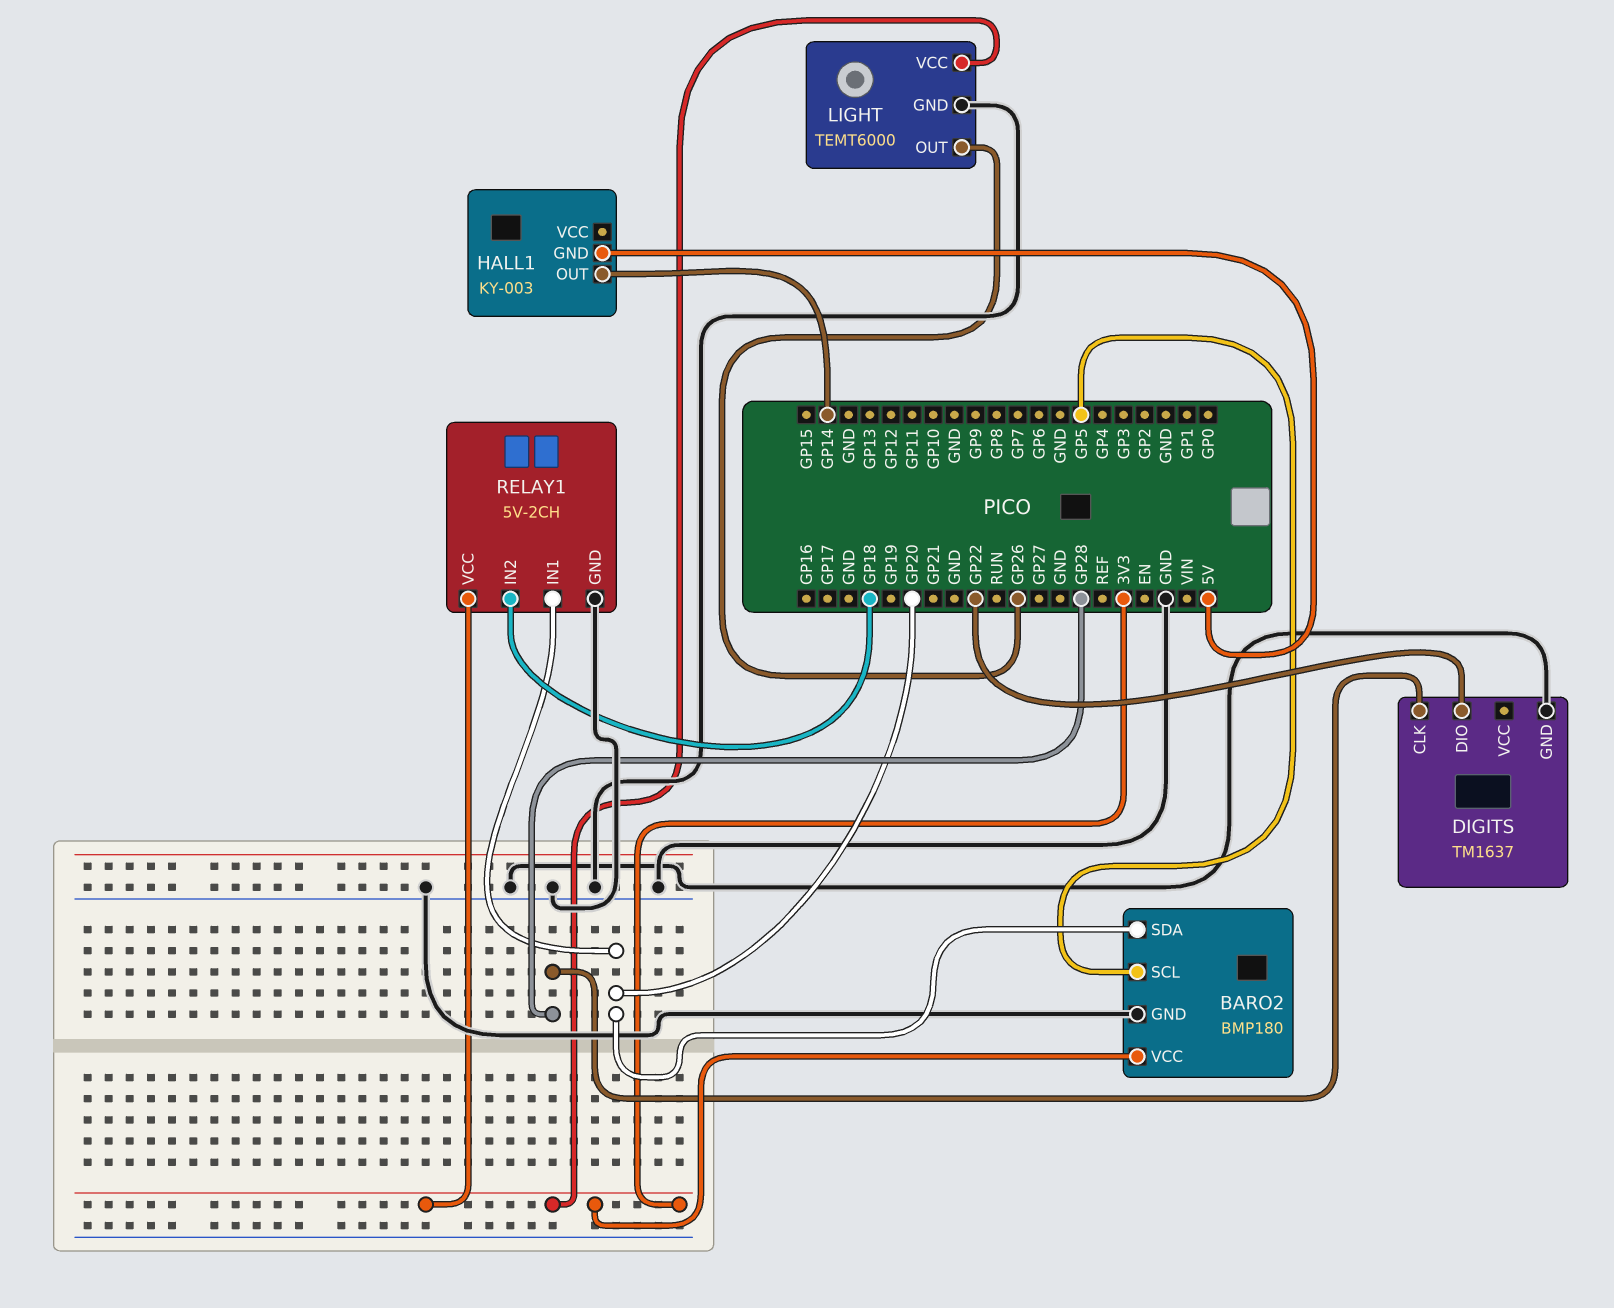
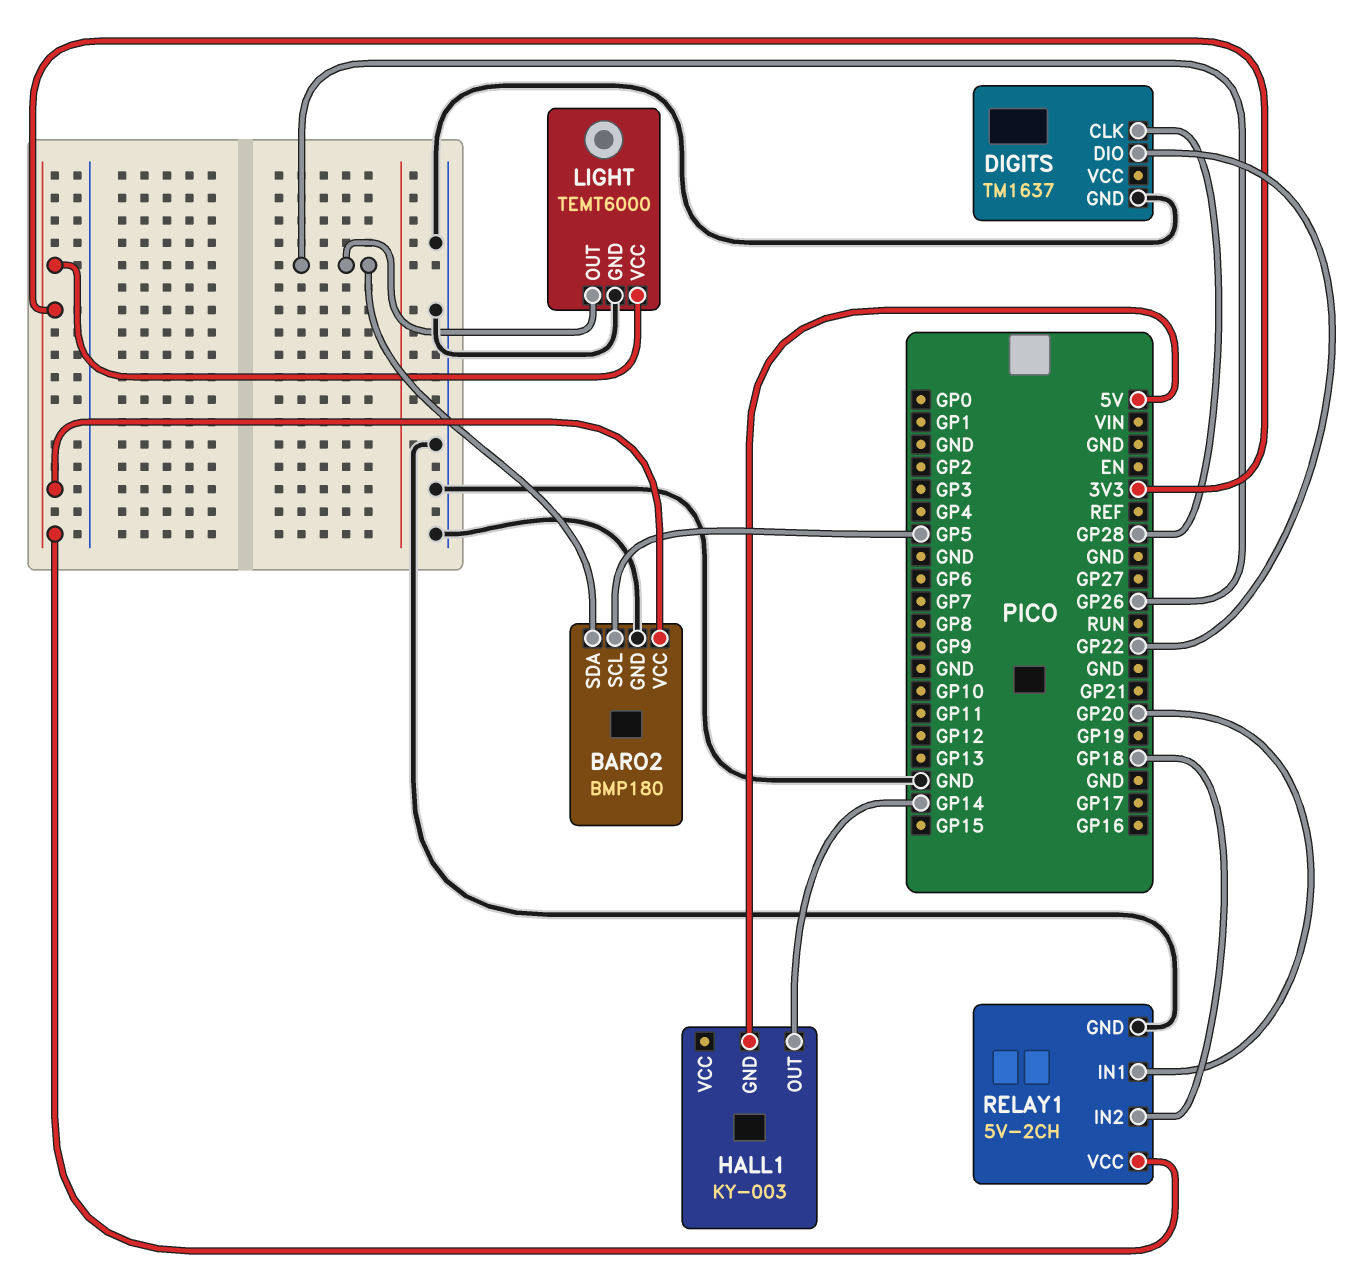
BARO2 pin SDA: GP20 -> GP26

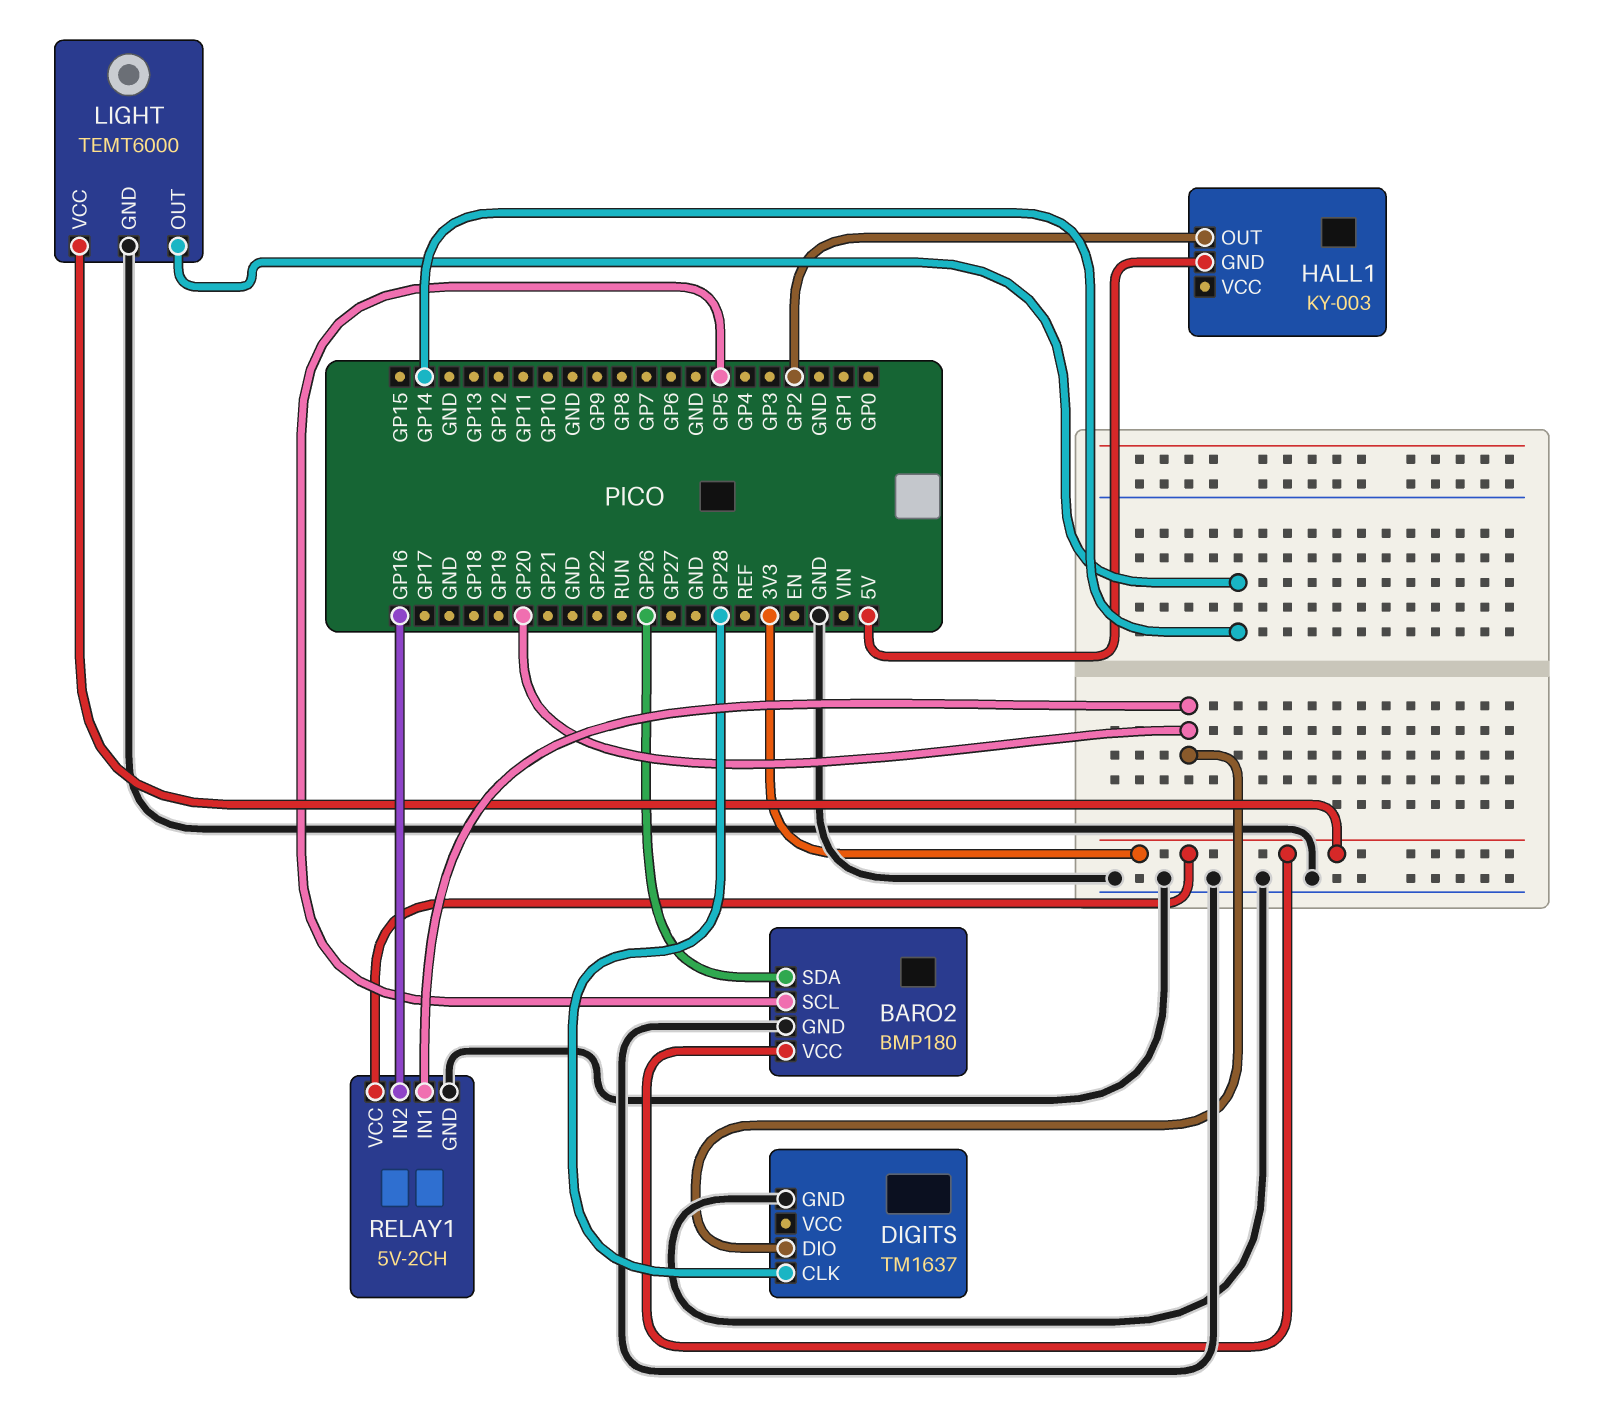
DIGITS pin DIO: GP22 -> GP20
HALL1 pin OUT: GP14 -> GP2
LIGHT pin OUT: GP26 -> GP14
RELAY1 pin IN2: GP18 -> GP16

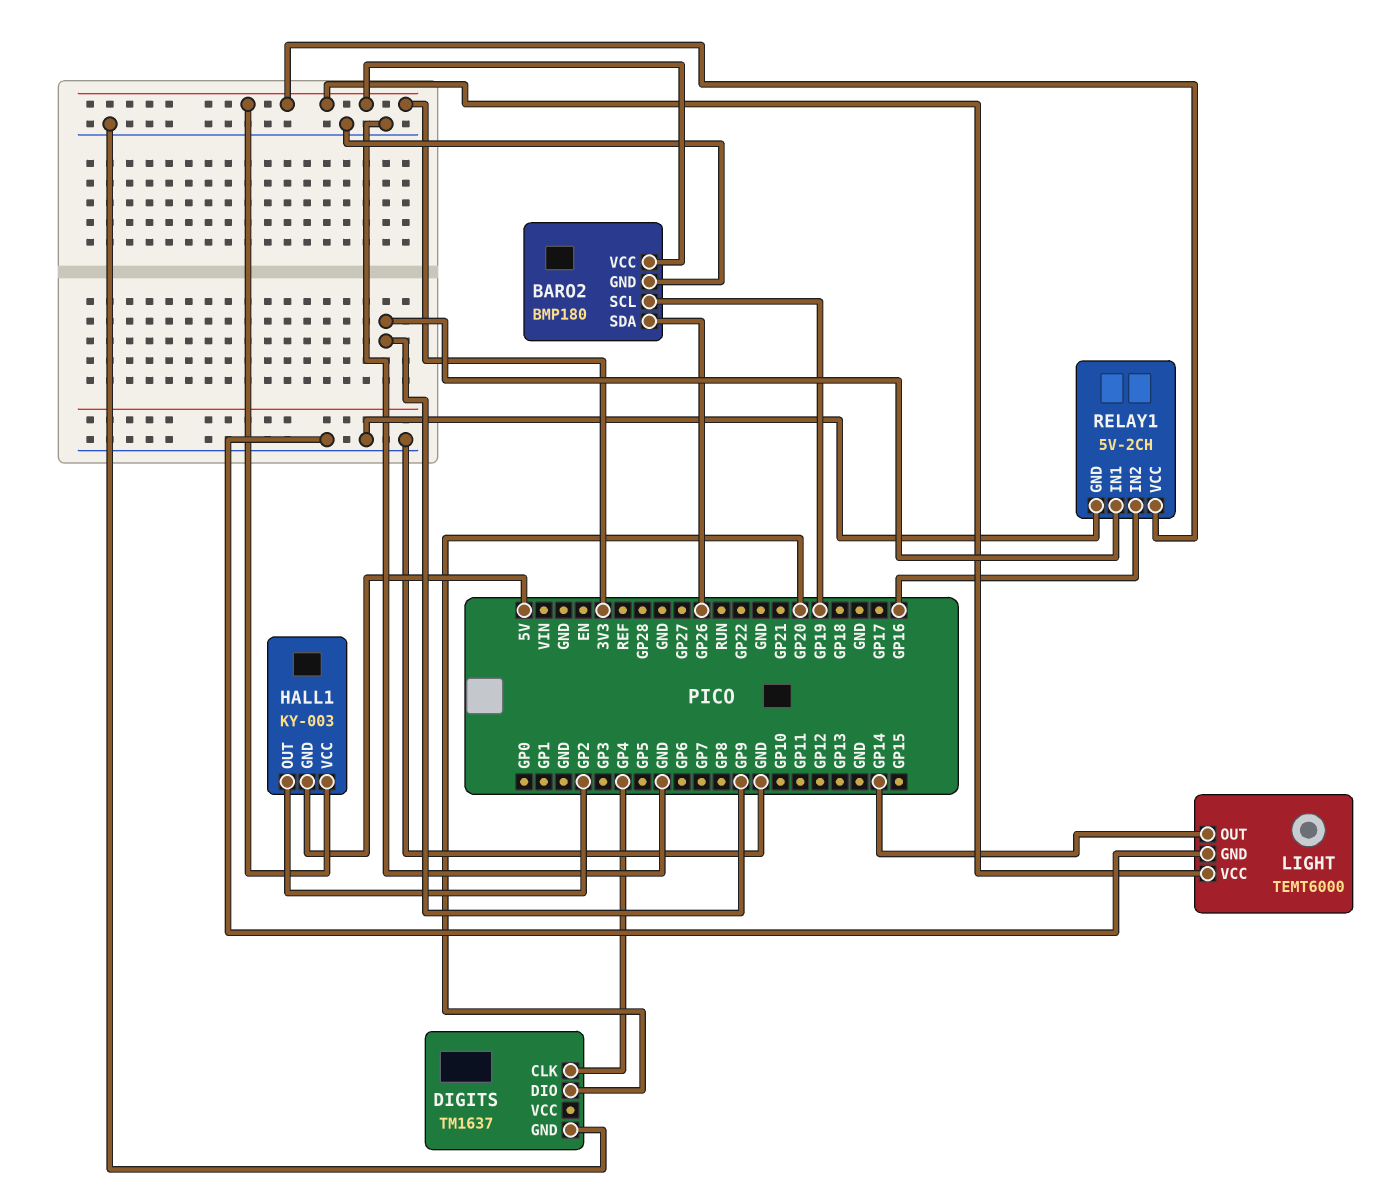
BARO2 pin SCL: GP5 -> GP19
DIGITS pin CLK: GP28 -> GP4
HALL1 pin VCC: none -> 3V3
RELAY1 pin IN1: GP20 -> GP9

